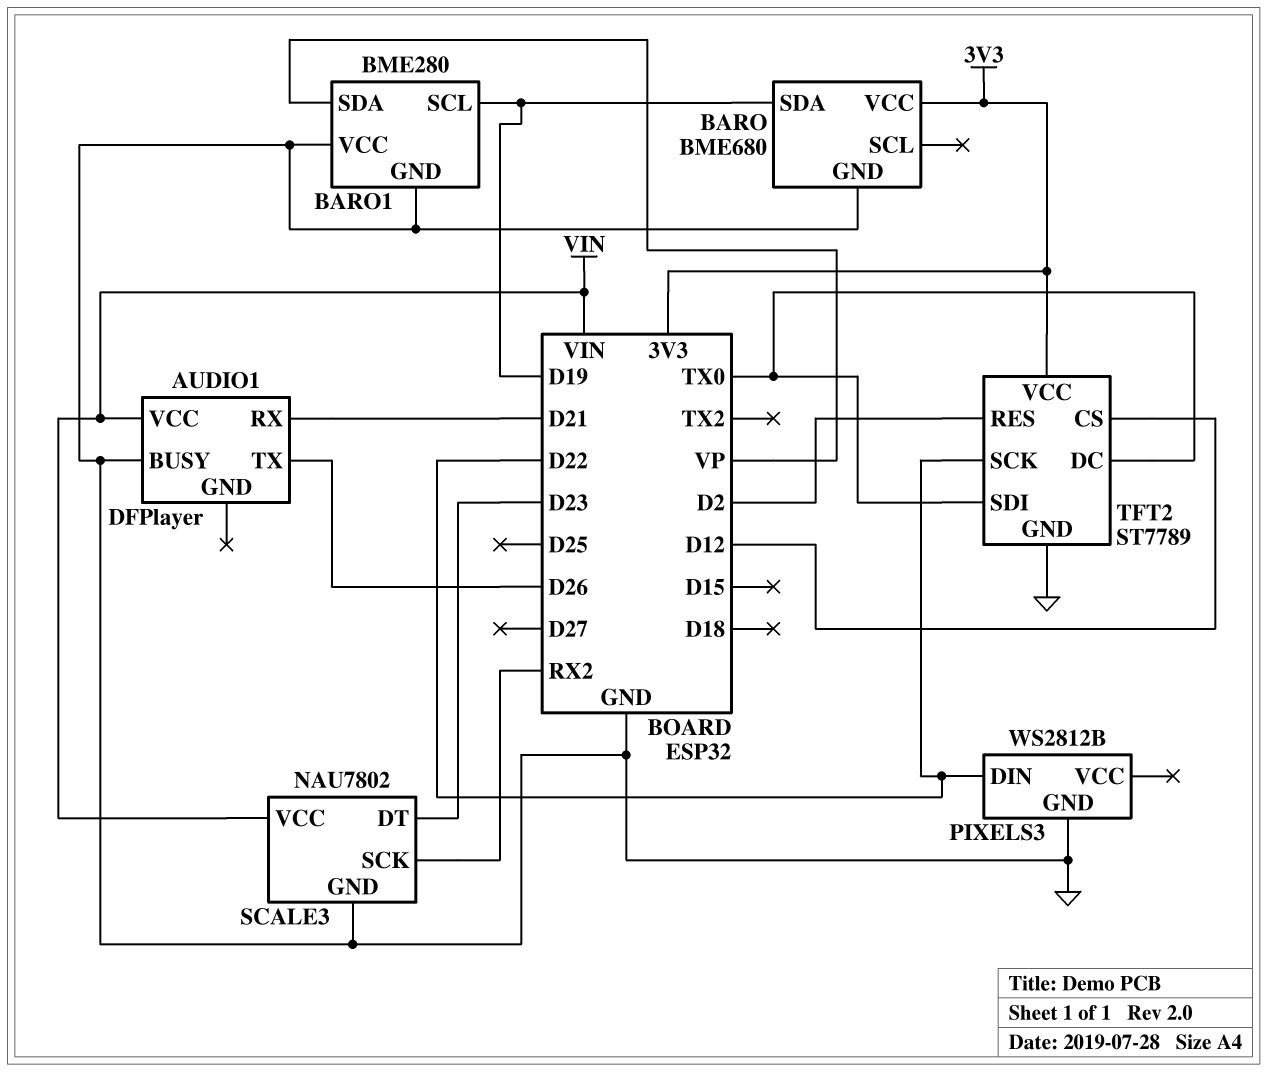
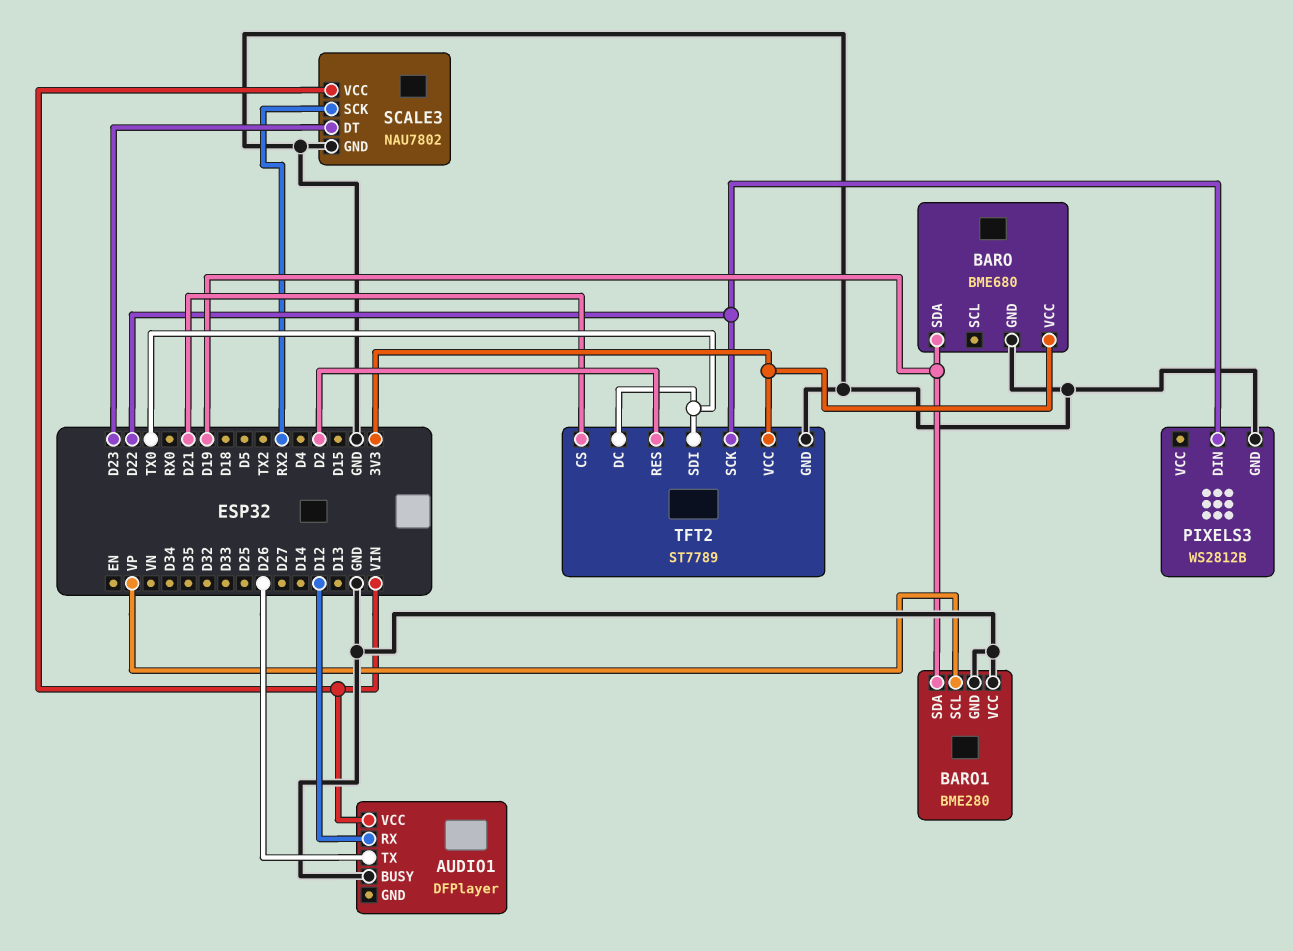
AUDIO1 pin RX: D21 -> D12
BARO1 pin SCL: D19 -> VP
BARO1 pin SDA: VP -> D19
TFT2 pin CS: D12 -> D21

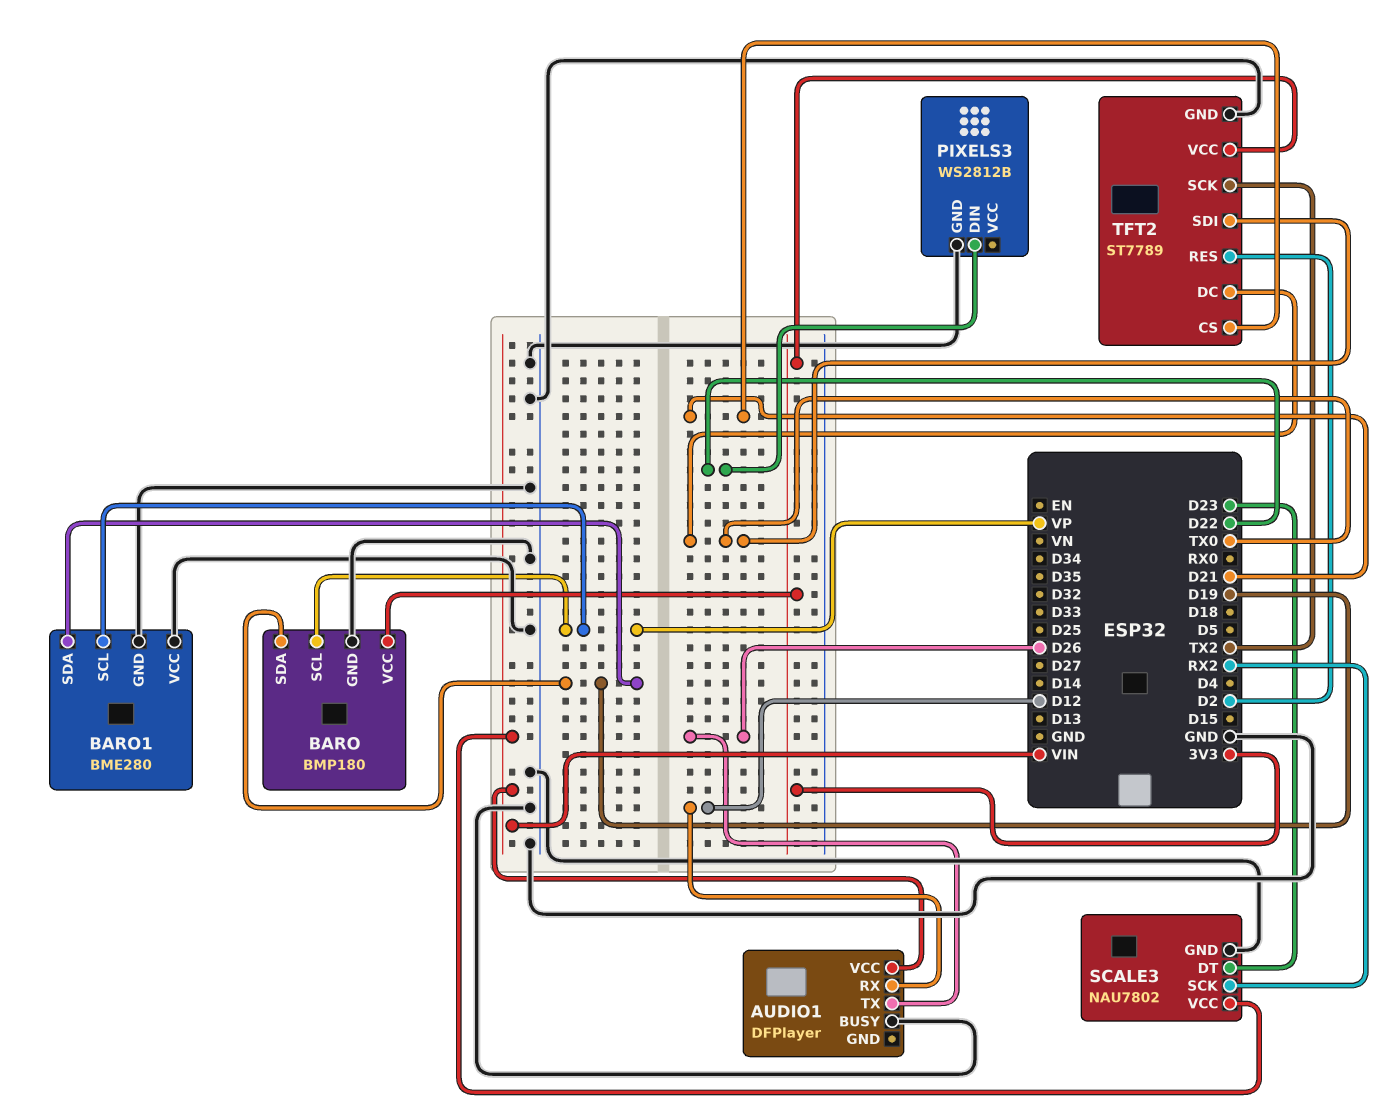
BARO: BME680 -> BMP180
BARO pin SCL: none -> VP
TFT2 pin SCK: D22 -> TX2

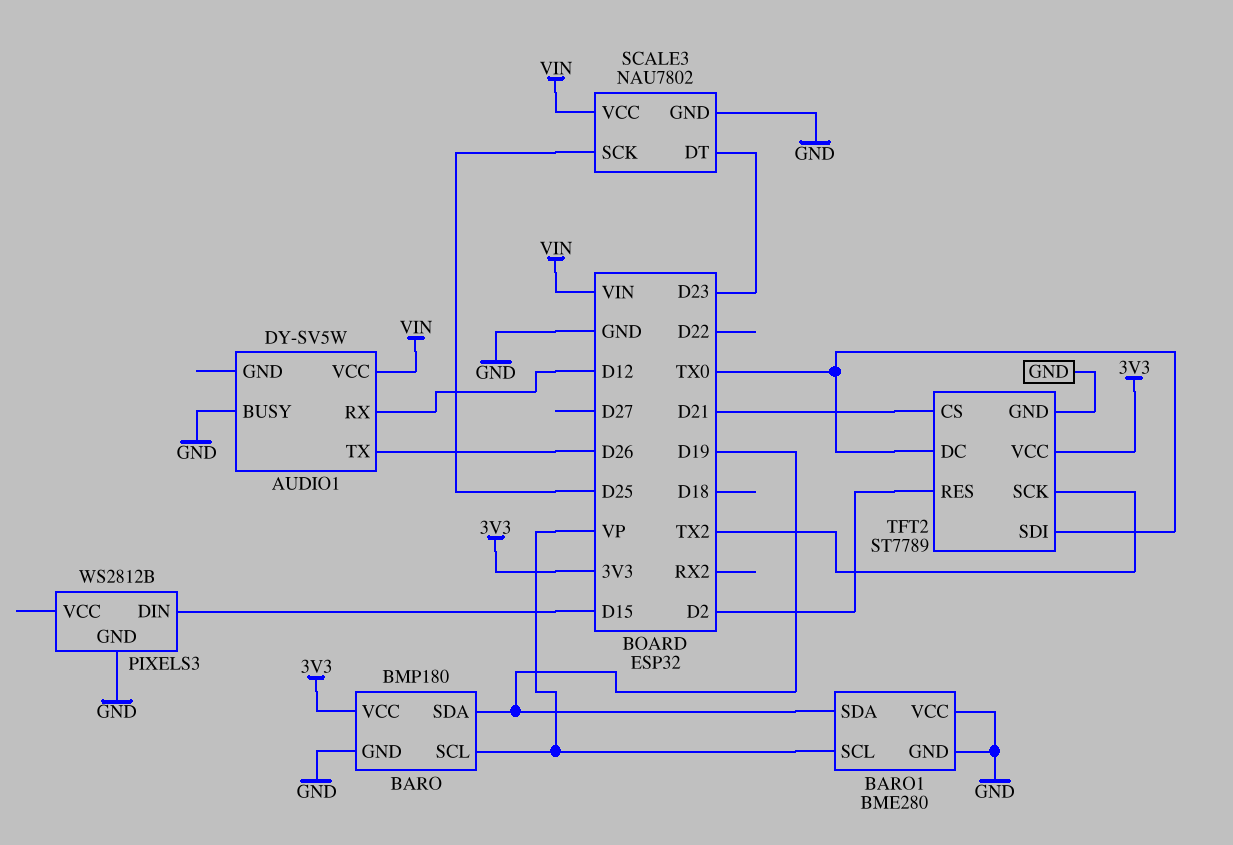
AUDIO1: DFPlayer -> DY-SV5W
PIXELS3 pin DIN: D22 -> D15
SCALE3 pin SCK: RX2 -> D25

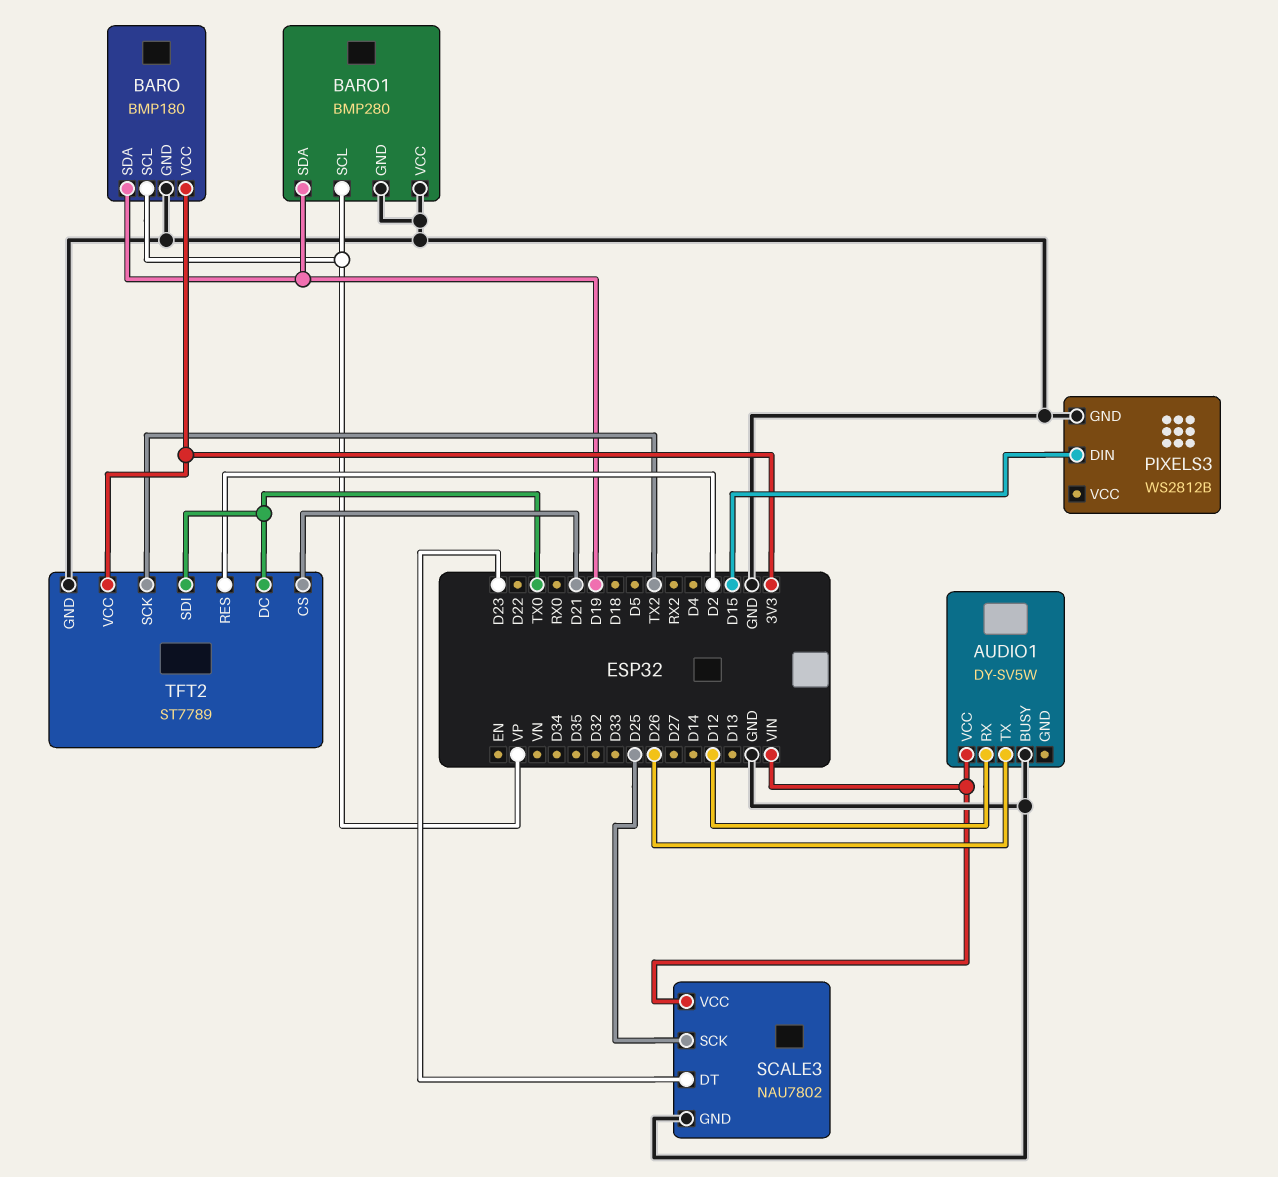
BARO1: BME280 -> BMP280

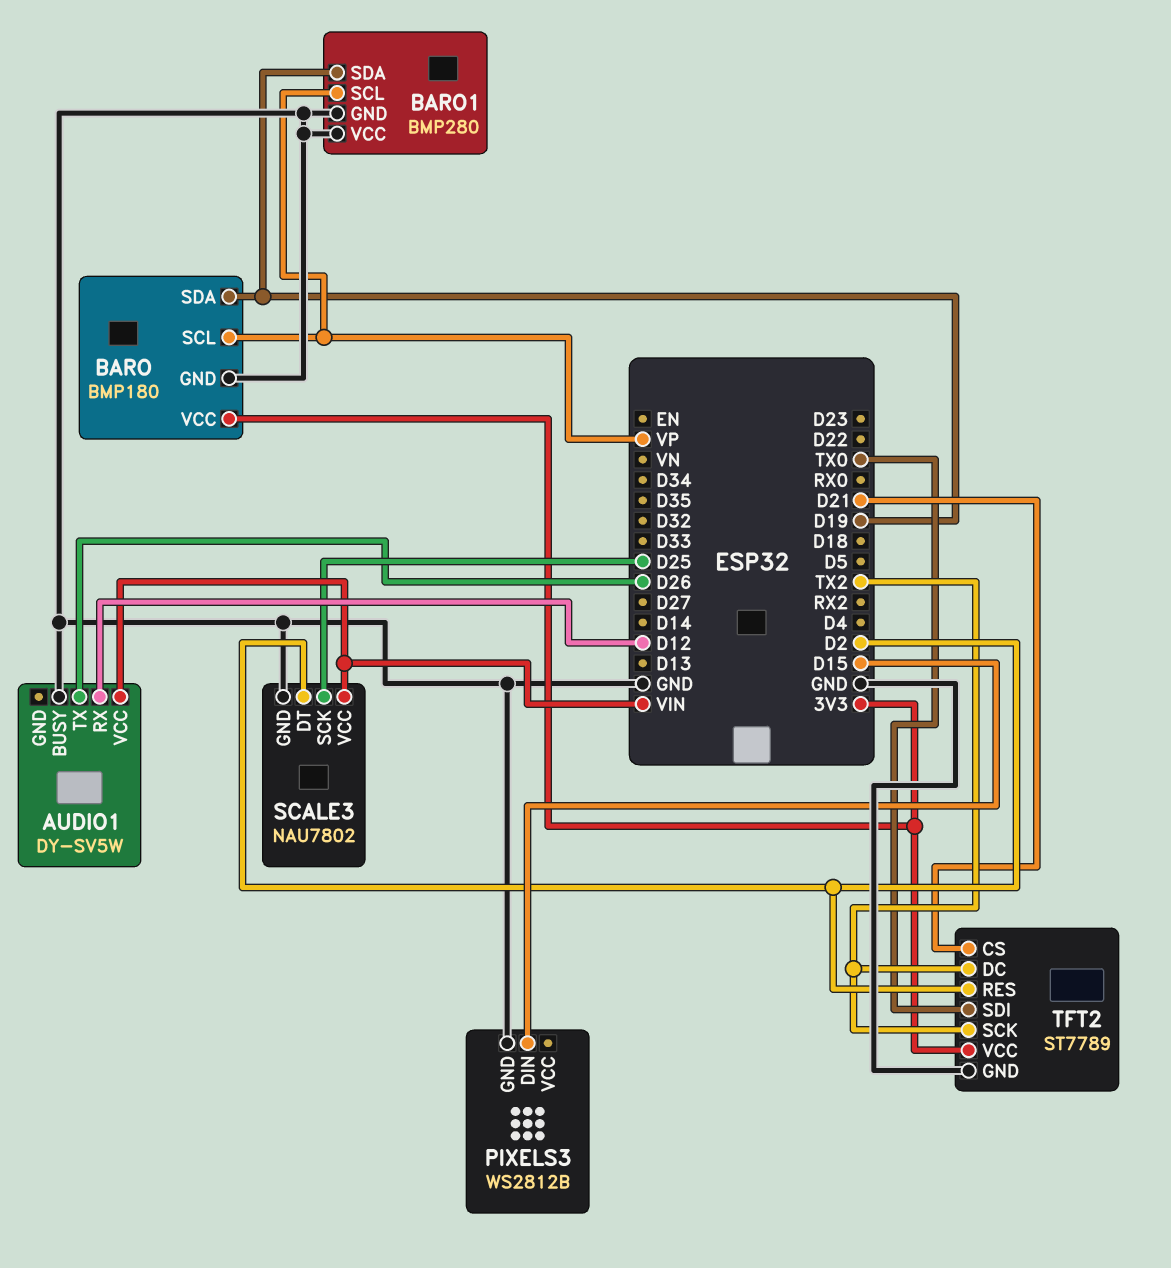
SCALE3 pin DT: D23 -> D2
TFT2 pin DC: TX0 -> TX2

